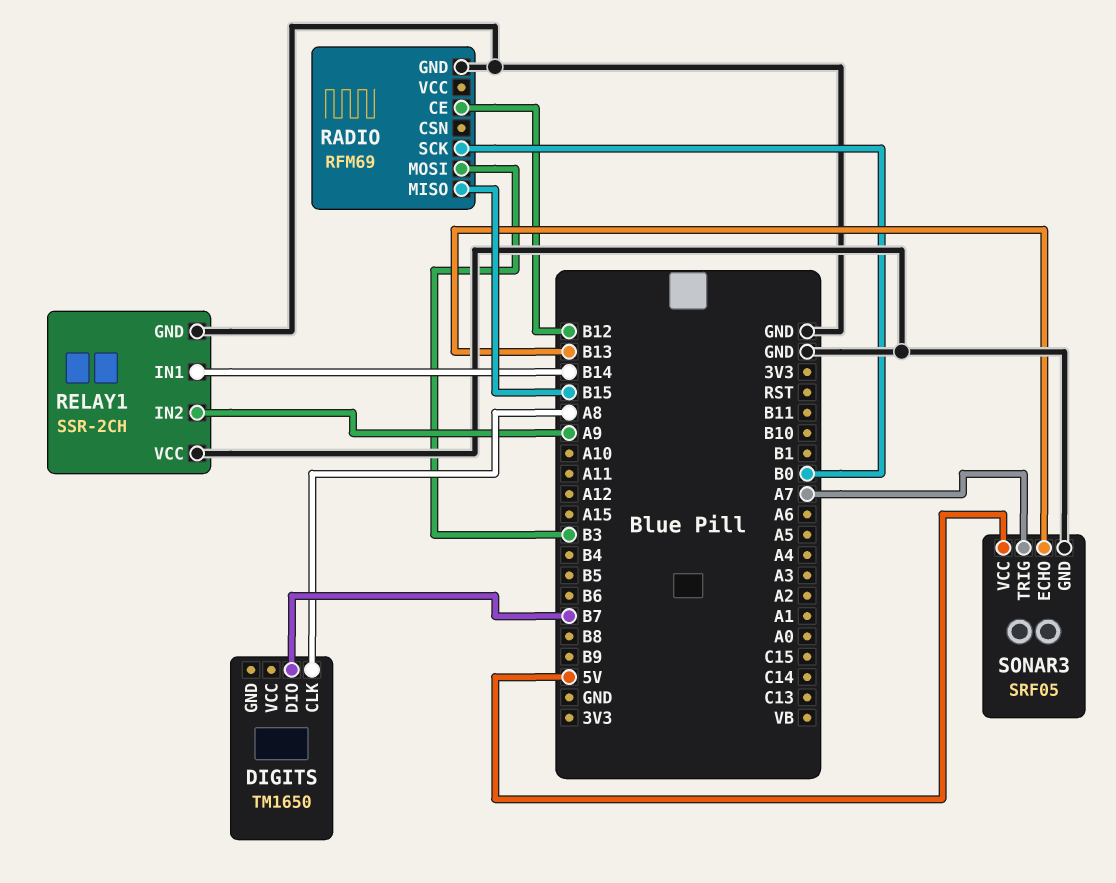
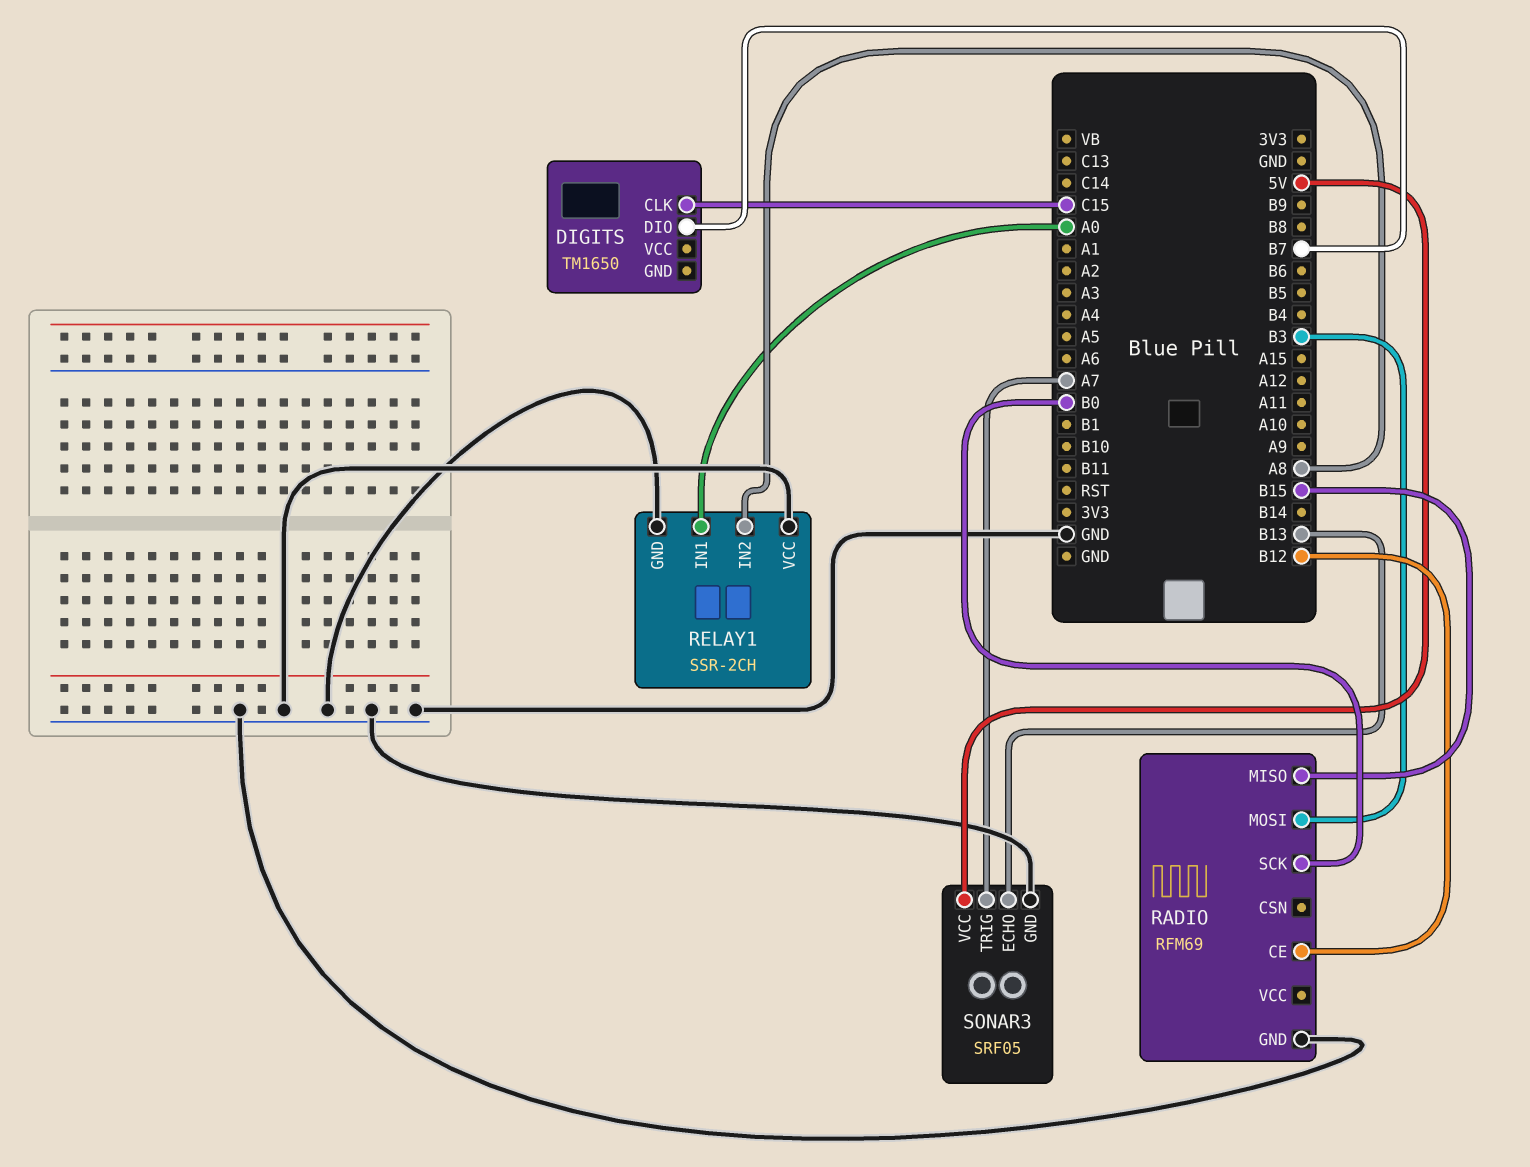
DIGITS pin CLK: A8 -> C15
RELAY1 pin IN1: B14 -> A0
RELAY1 pin IN2: A9 -> A8

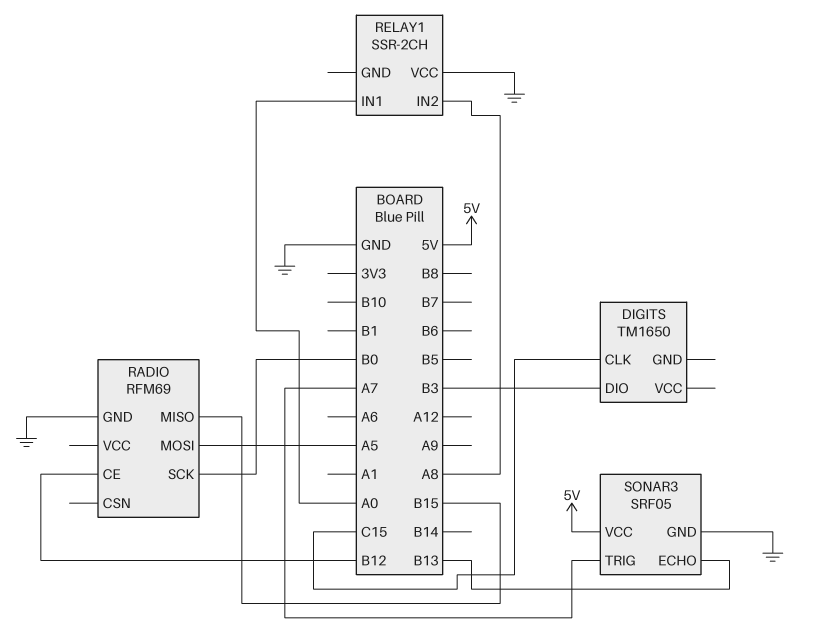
DIGITS pin DIO: B7 -> B3
RADIO pin MOSI: B3 -> A5
RELAY1 pin GND: GND -> none

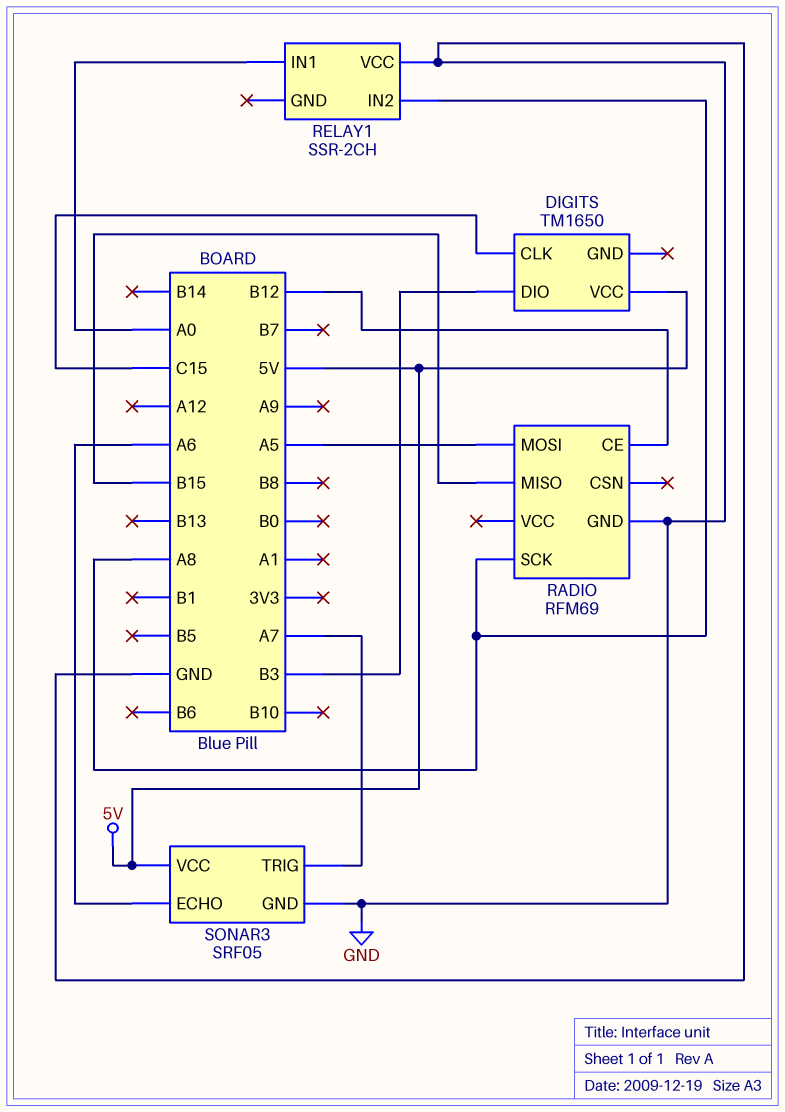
DIGITS pin VCC: none -> 5V
RADIO pin SCK: B0 -> A8
SONAR3 pin ECHO: B13 -> A6

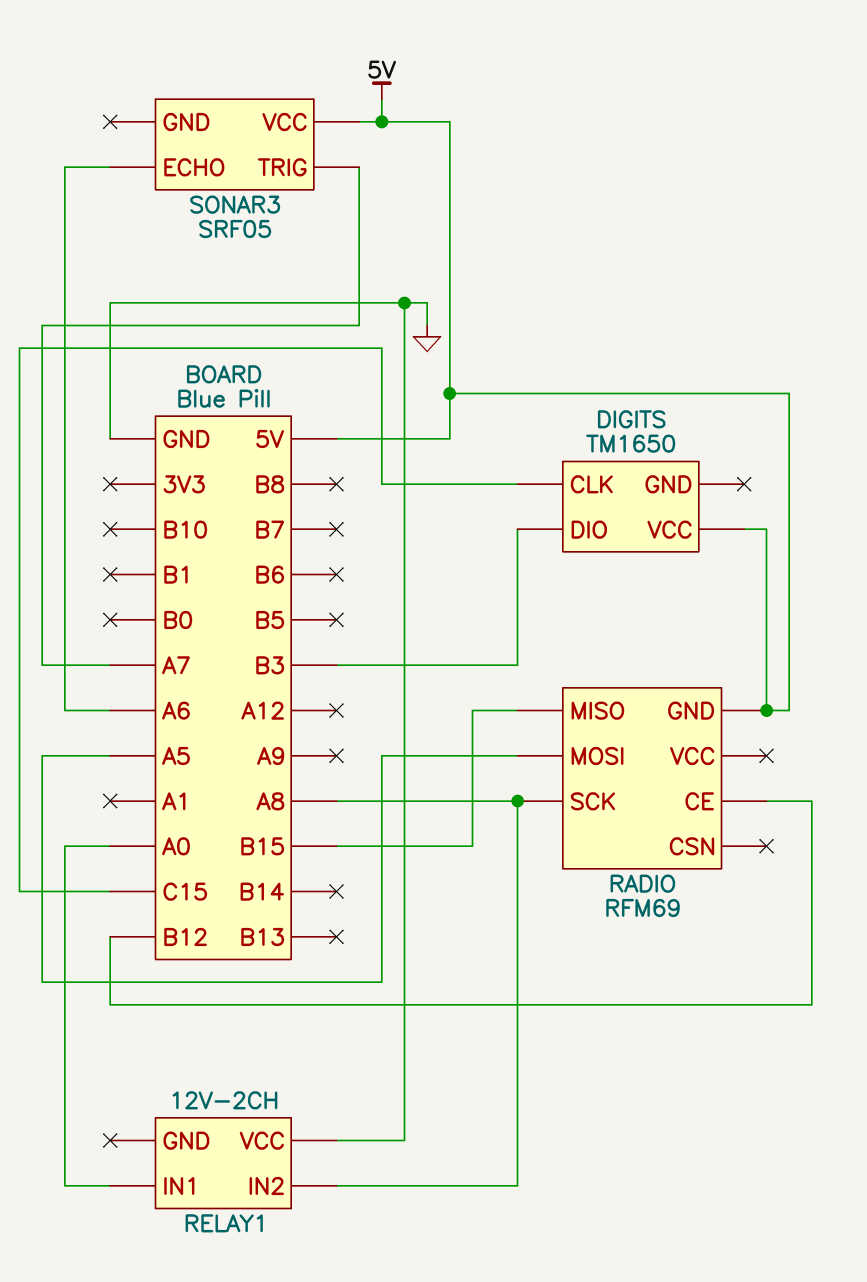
RADIO pin GND: GND -> 5V
RELAY1: SSR-2CH -> 12V-2CH
SONAR3 pin GND: GND -> none

